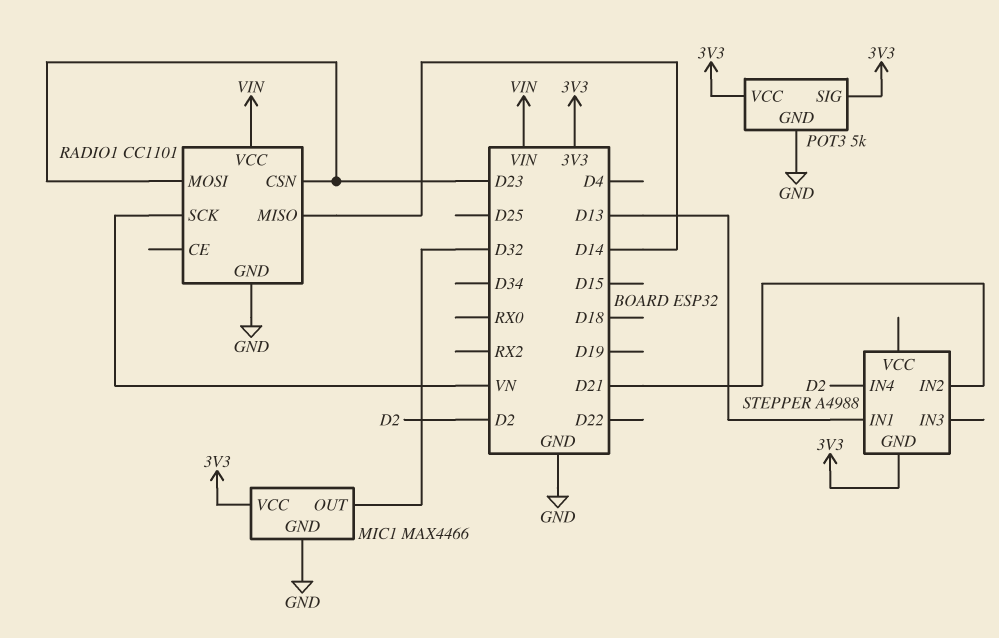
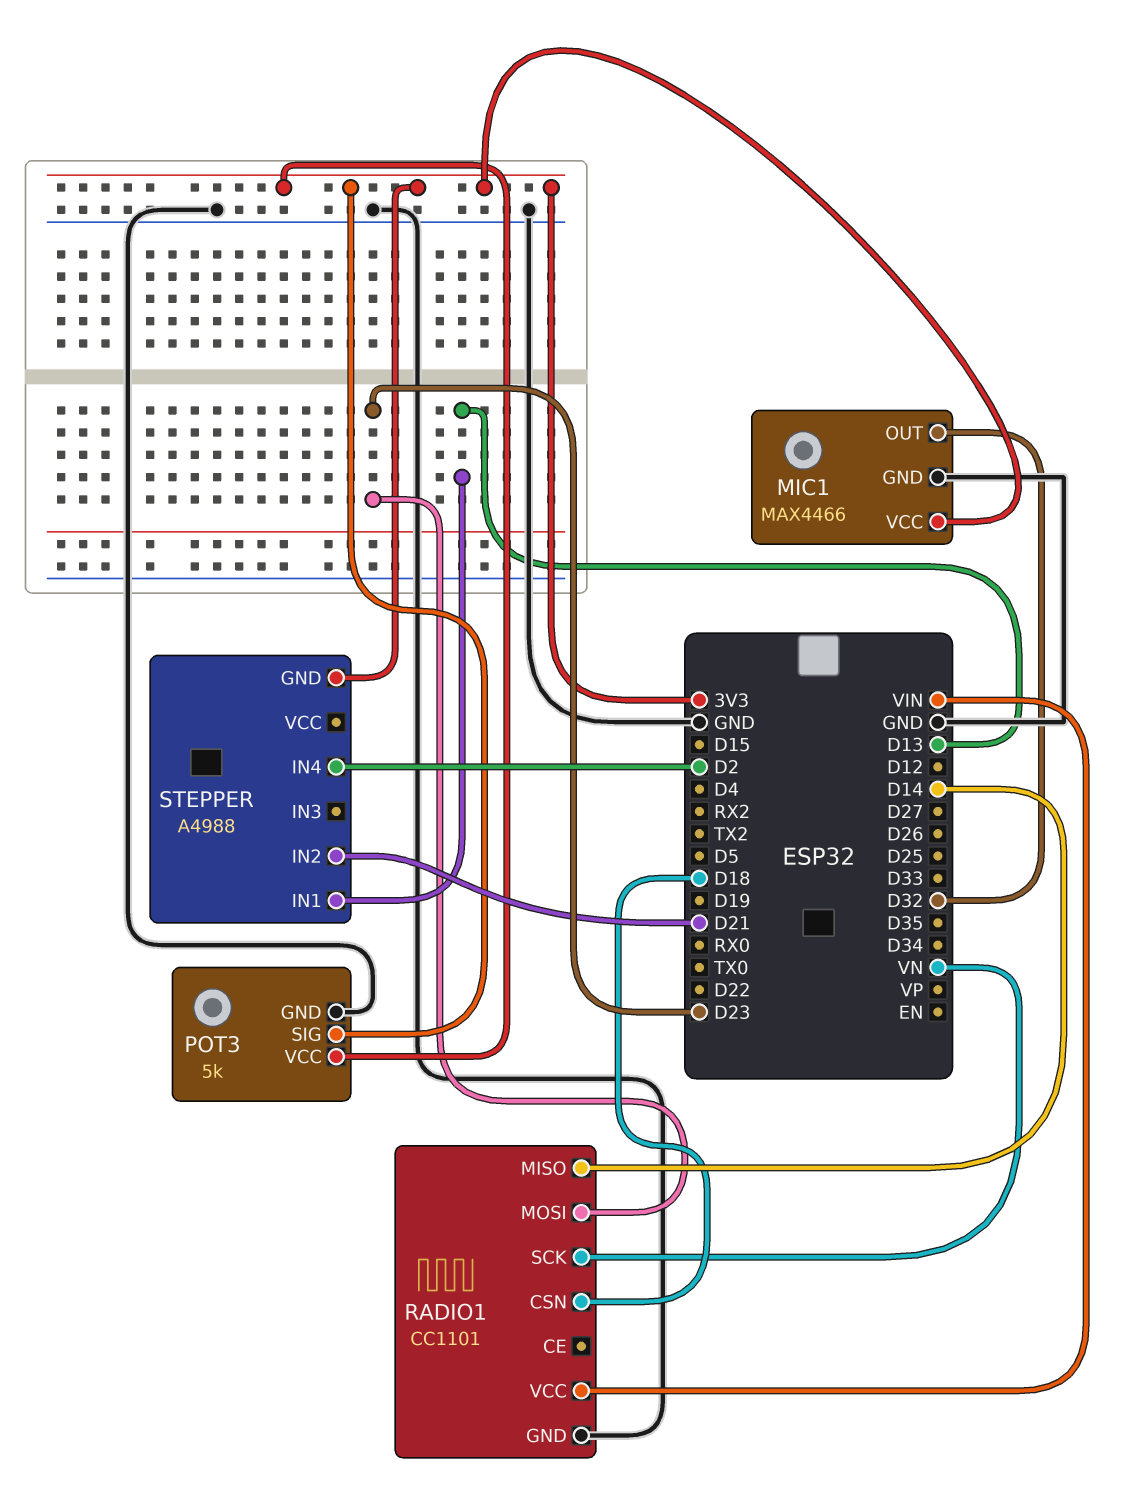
RADIO1 pin CSN: D23 -> D18

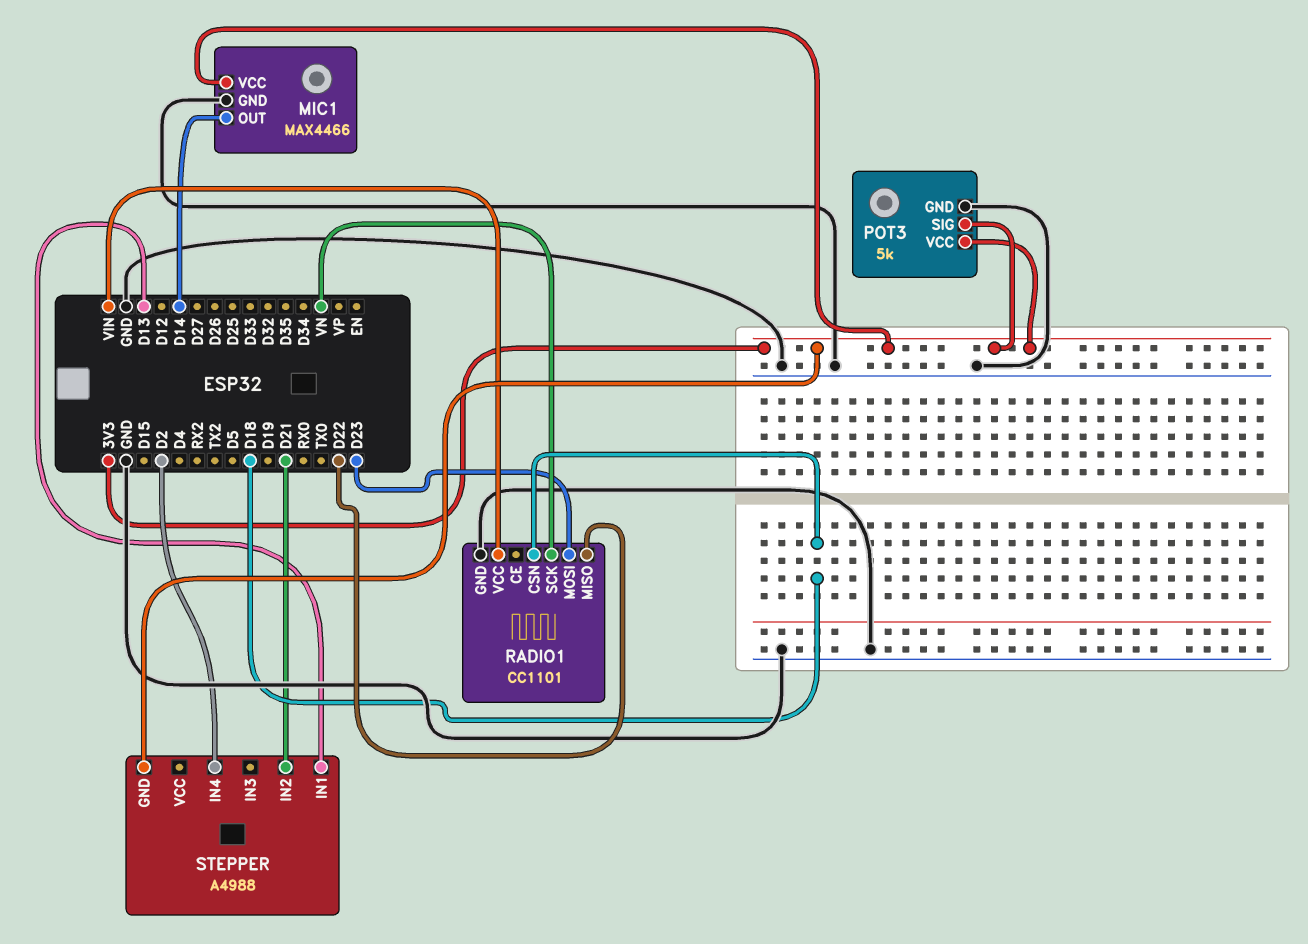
MIC1 pin OUT: D32 -> D14
RADIO1 pin MISO: D14 -> D22

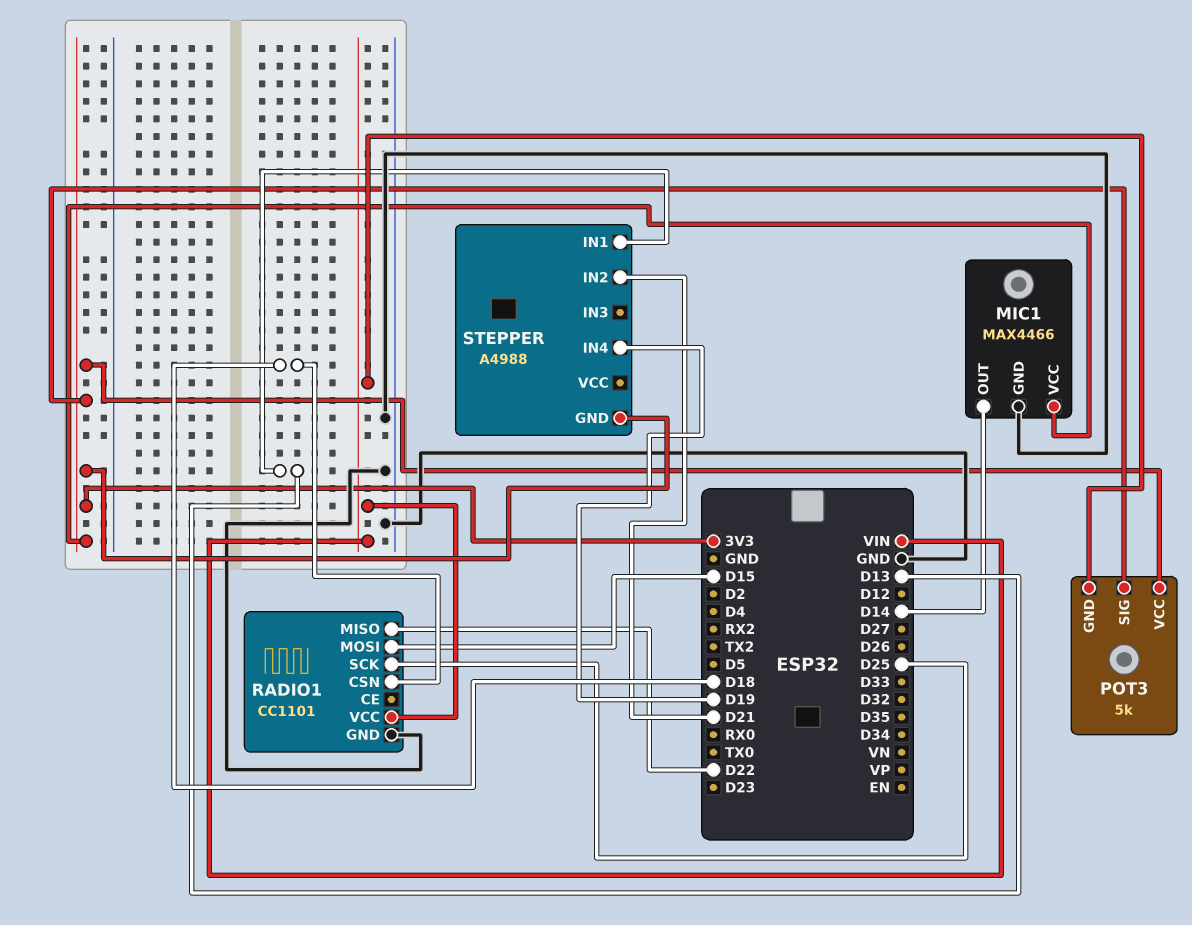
POT3 pin GND: GND -> VIN
RADIO1 pin MOSI: D23 -> D15
RADIO1 pin SCK: VN -> D25
STEPPER pin IN4: D2 -> D19

